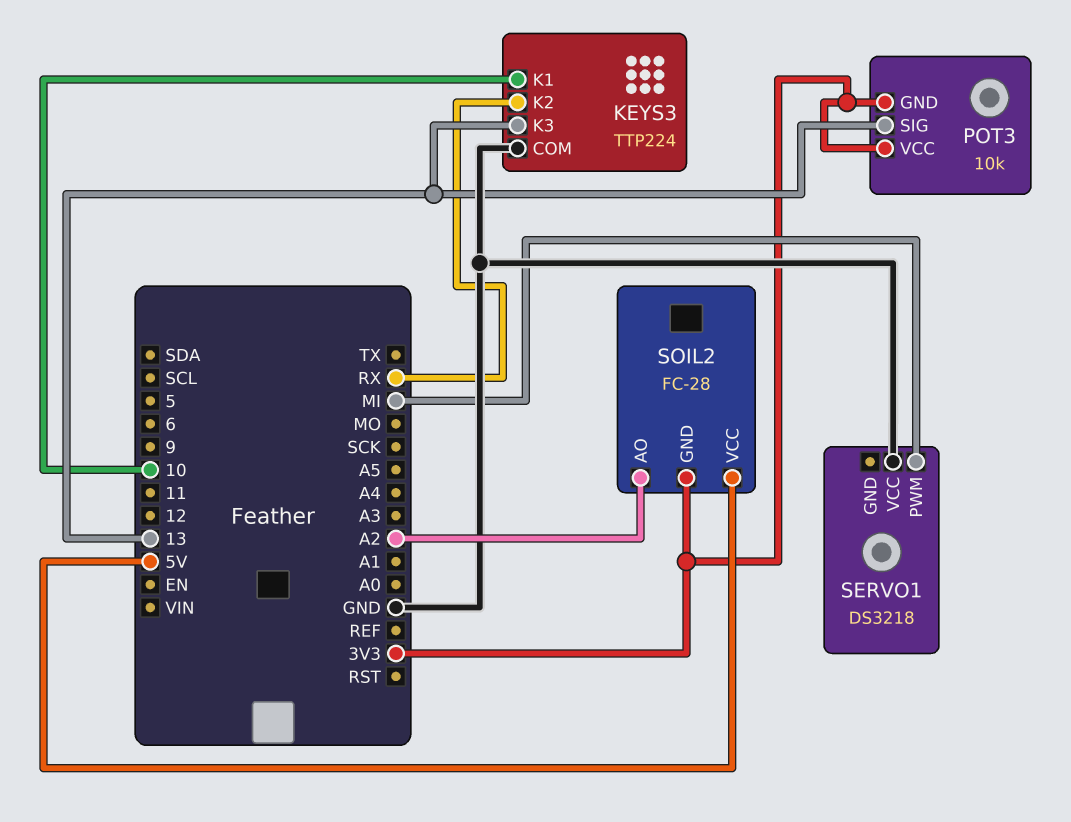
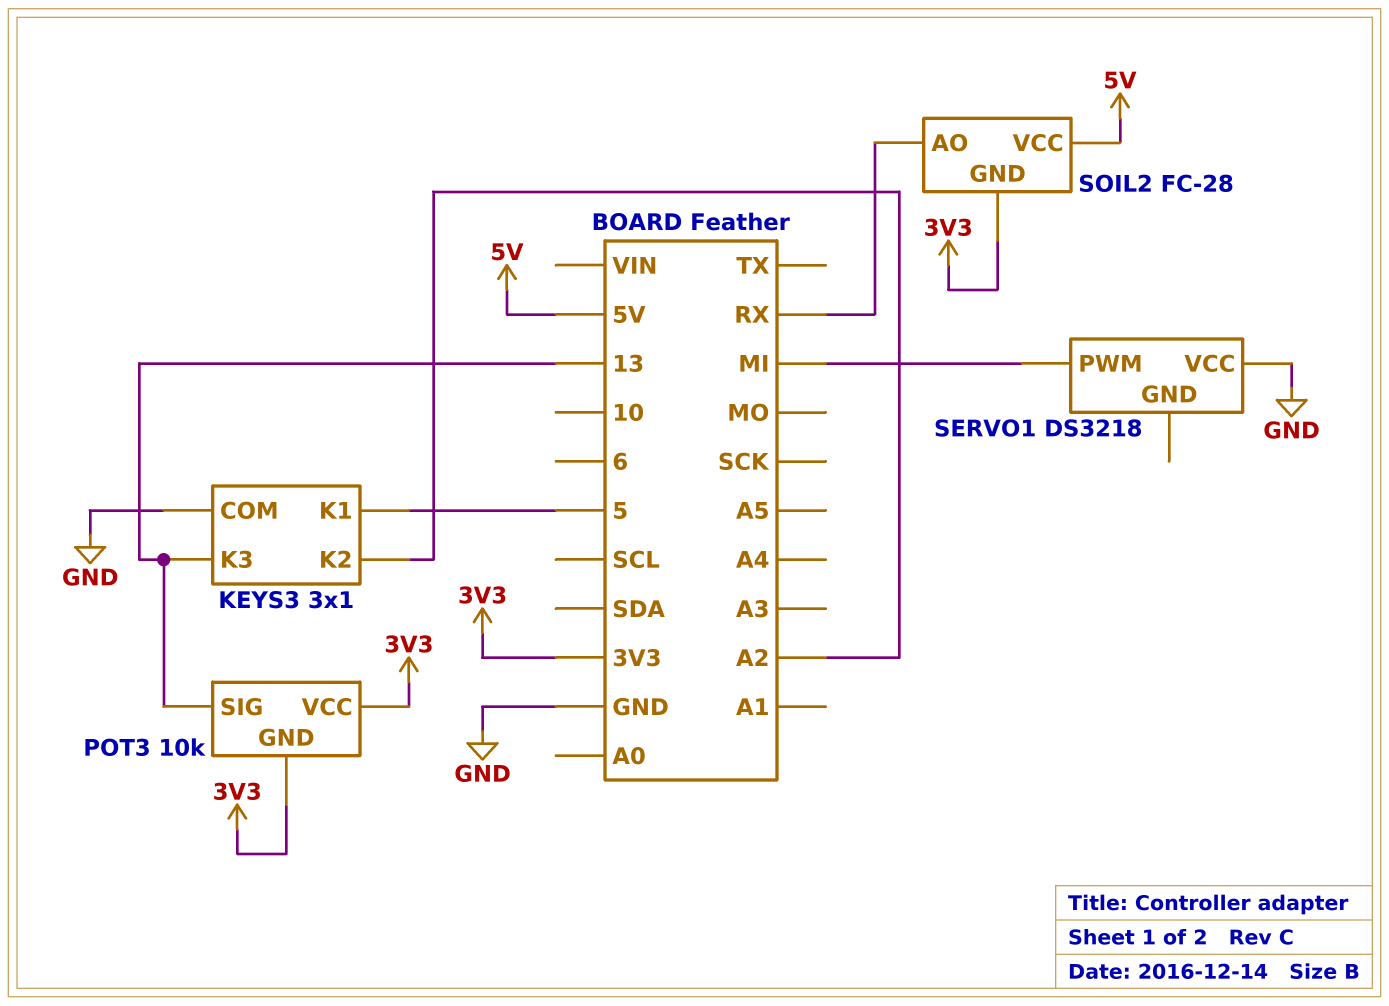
KEYS3: TTP224 -> 3x1
KEYS3 pin K1: 10 -> 5
KEYS3 pin K2: RX -> A2
SOIL2 pin AO: A2 -> RX

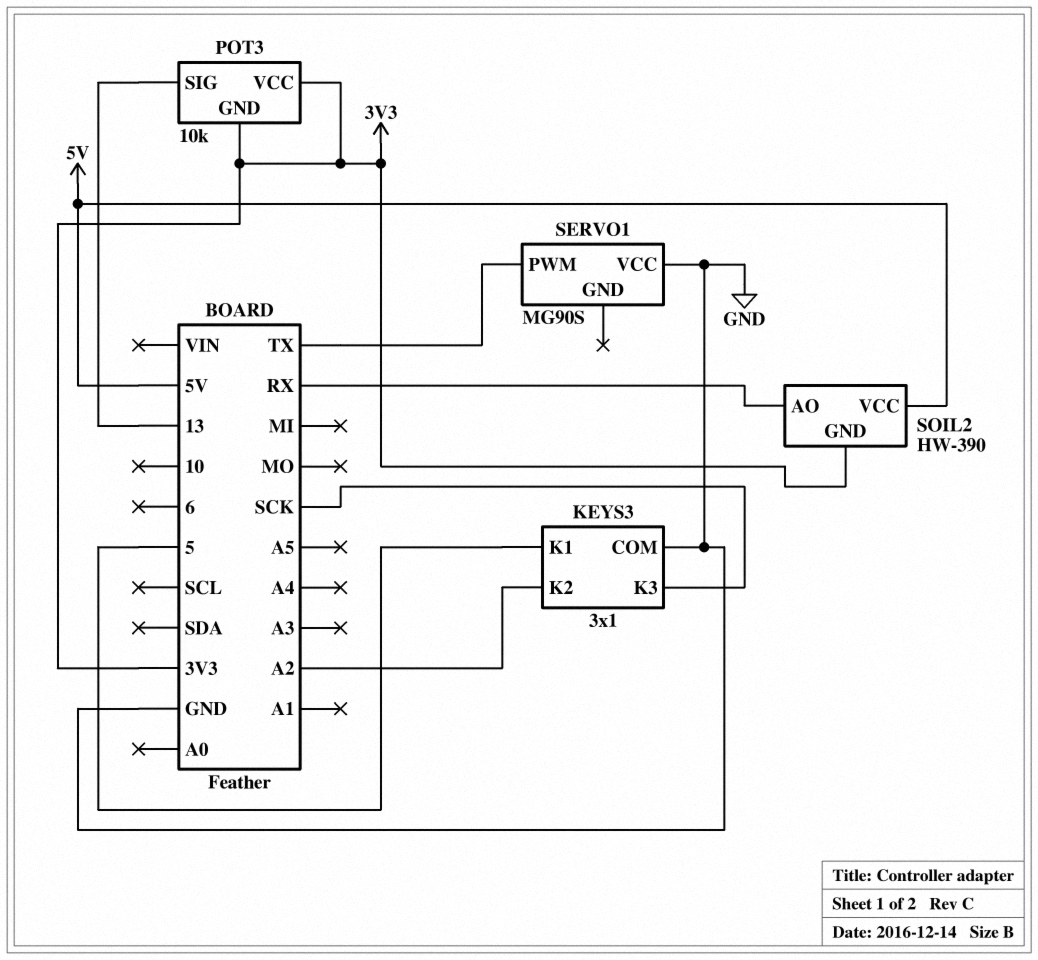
KEYS3 pin K3: 13 -> SCK
SERVO1: DS3218 -> MG90S
SERVO1 pin PWM: MI -> TX
SOIL2: FC-28 -> HW-390

